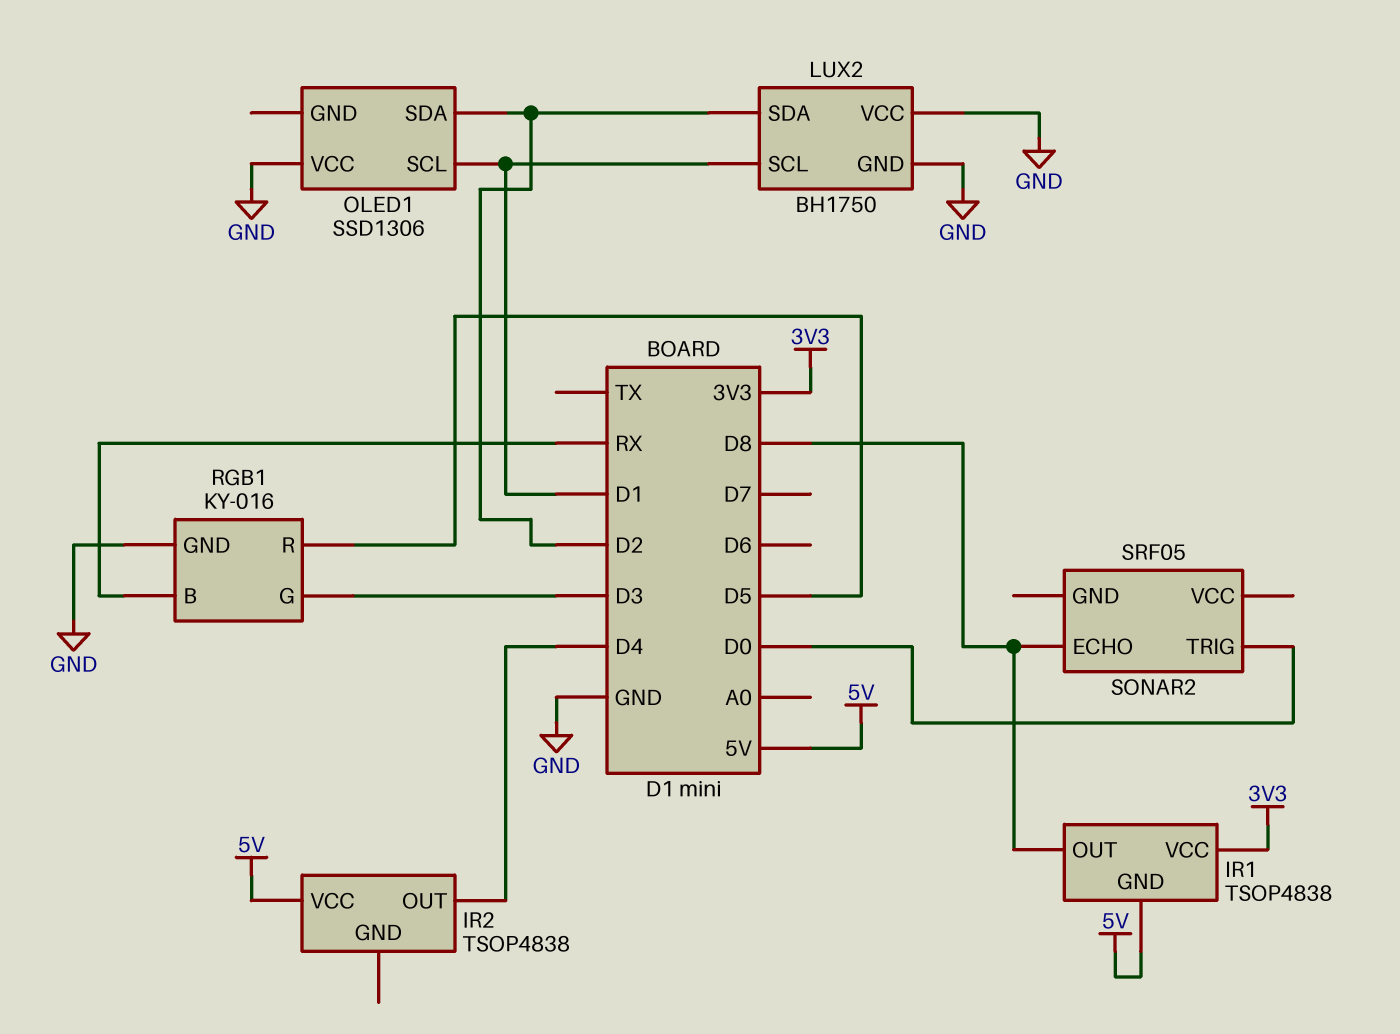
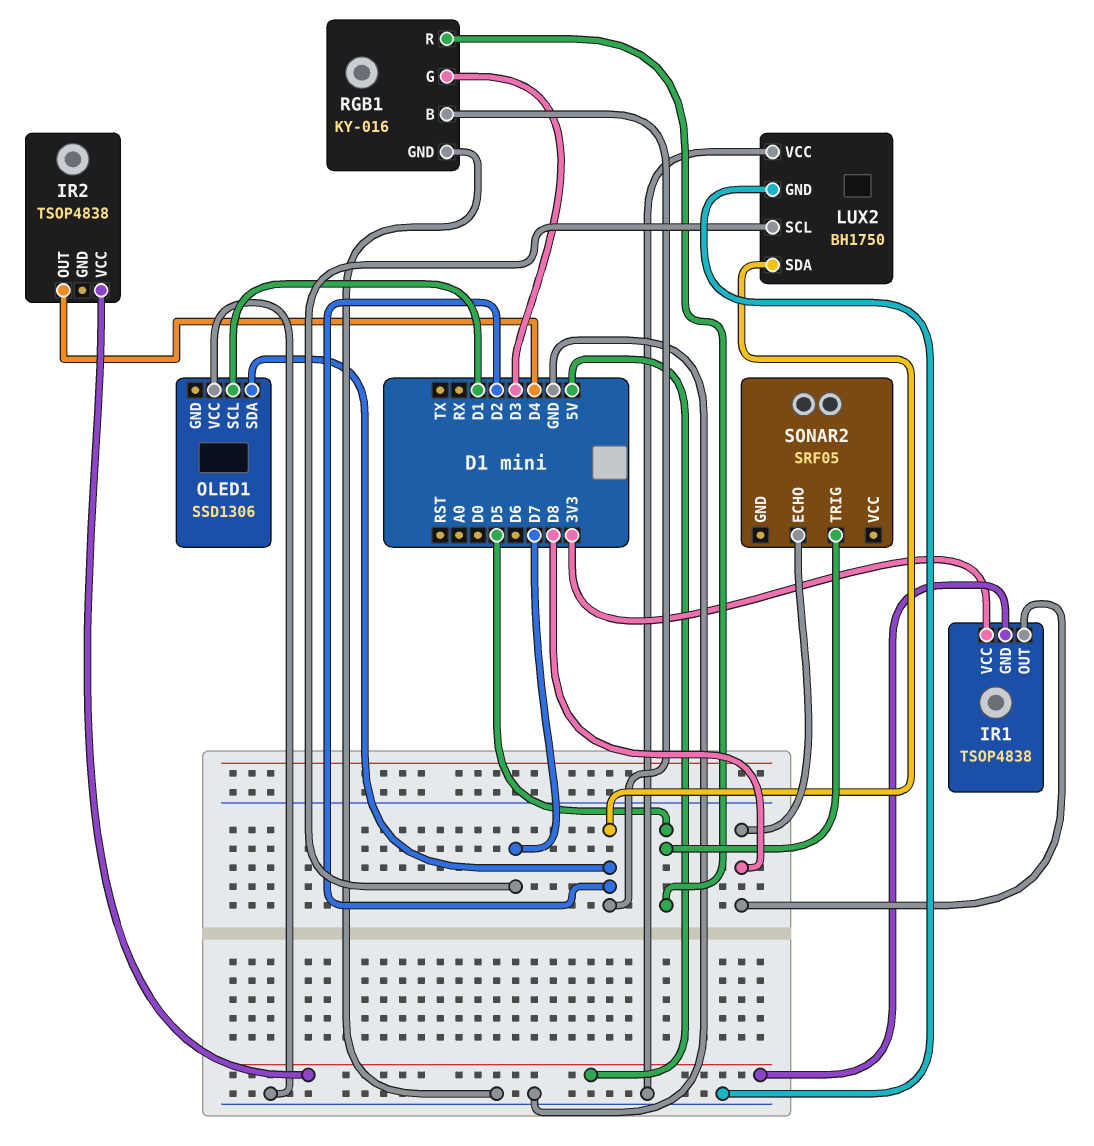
LUX2 pin SCL: D1 -> D7
RGB1 pin B: RX -> D2
SONAR2 pin TRIG: D0 -> D5

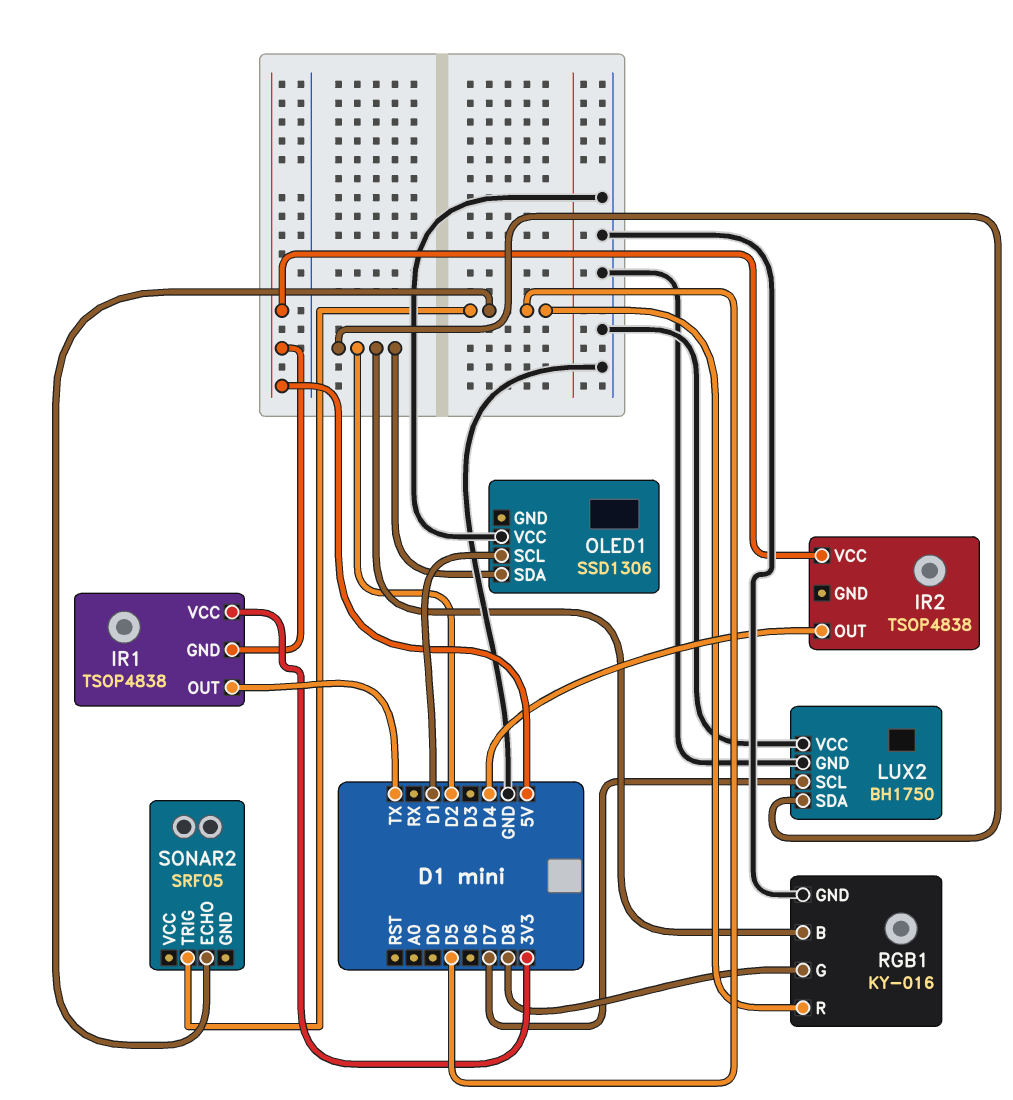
IR1 pin OUT: D8 -> TX
RGB1 pin G: D3 -> D8
SONAR2 pin ECHO: D8 -> D5

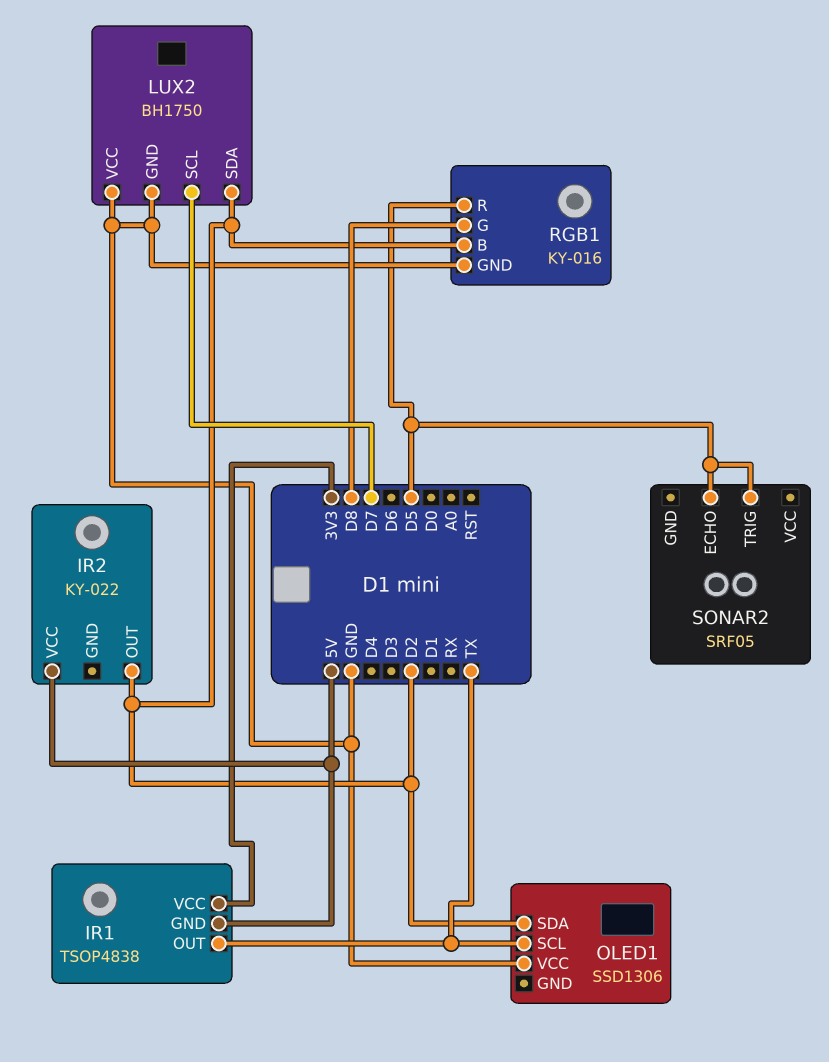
IR2: TSOP4838 -> KY-022
IR2 pin OUT: D4 -> D2
OLED1 pin SCL: D1 -> TX

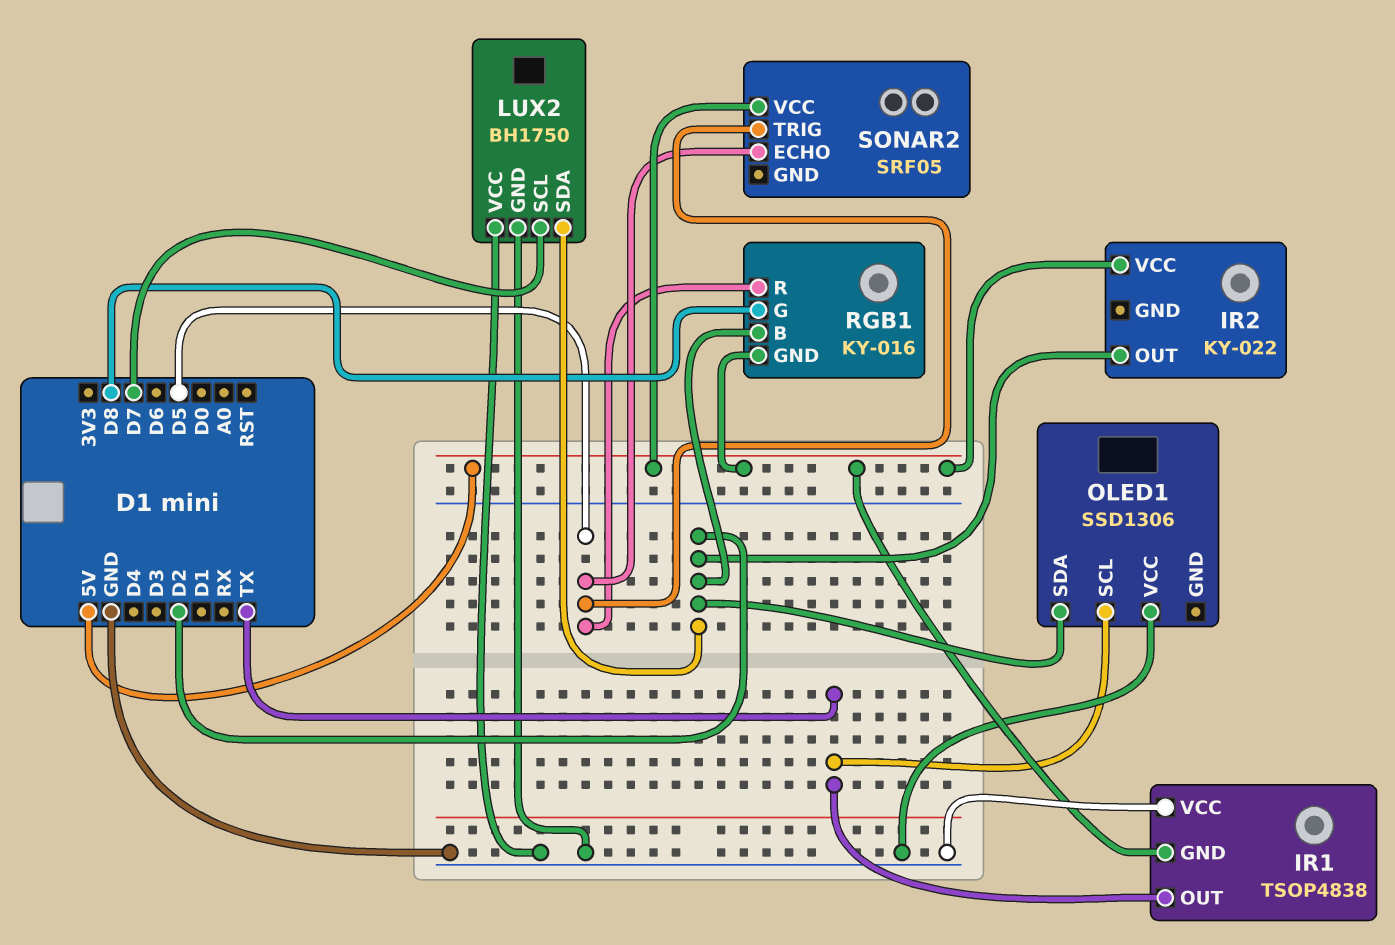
IR1 pin VCC: 3V3 -> GND
RGB1 pin GND: GND -> 5V
SONAR2 pin VCC: none -> 5V

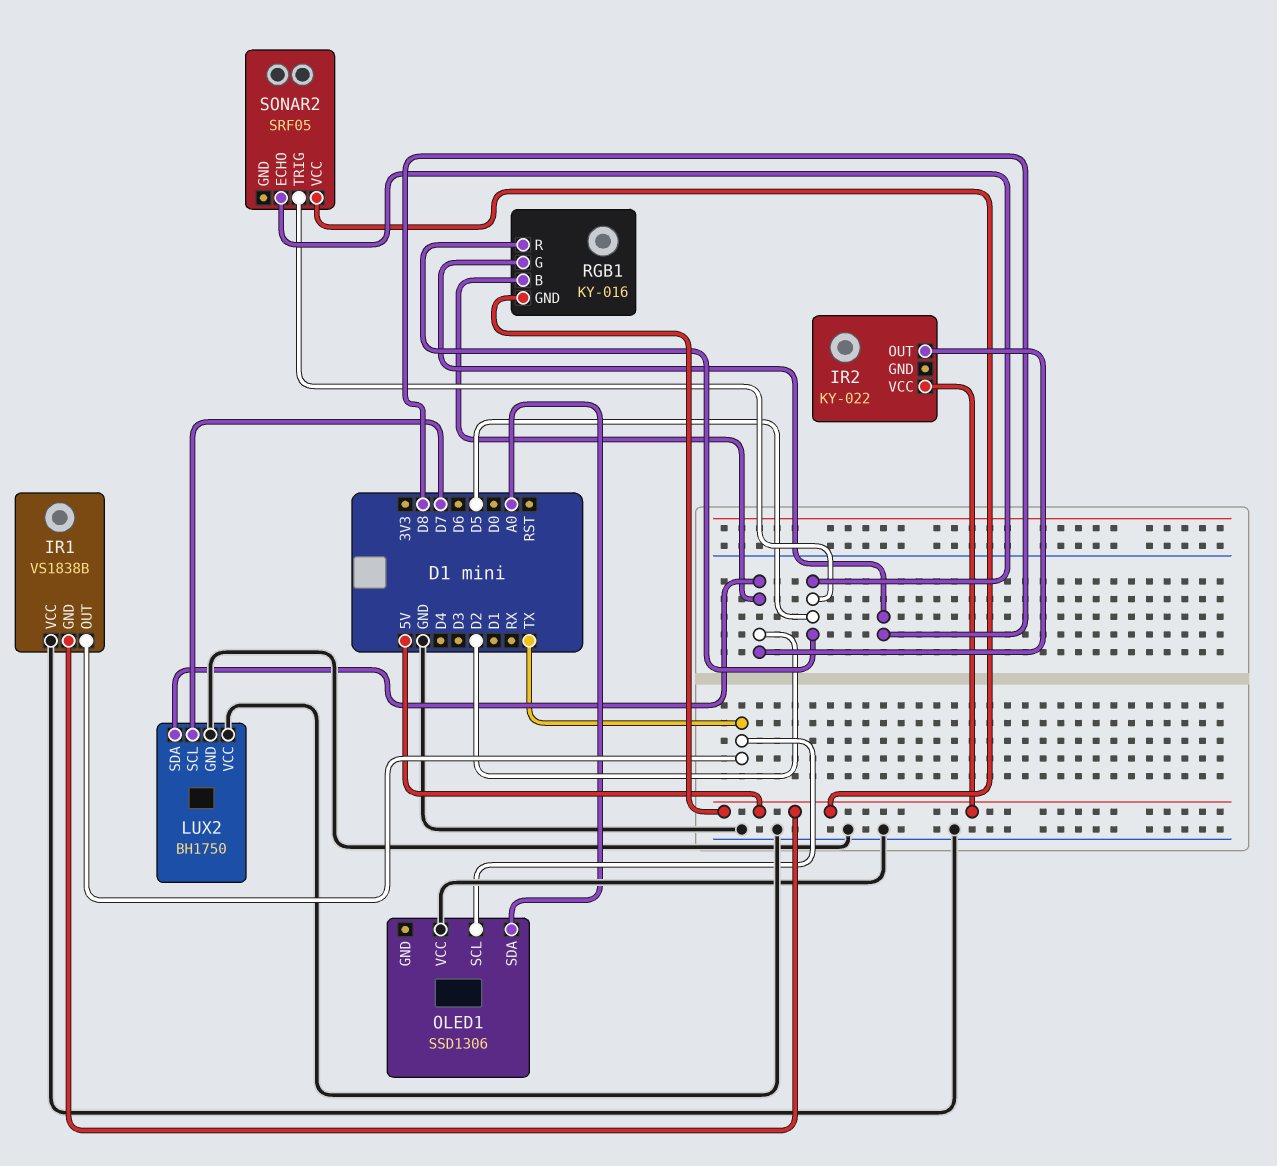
IR1: TSOP4838 -> VS1838B
OLED1 pin SDA: D2 -> A0

